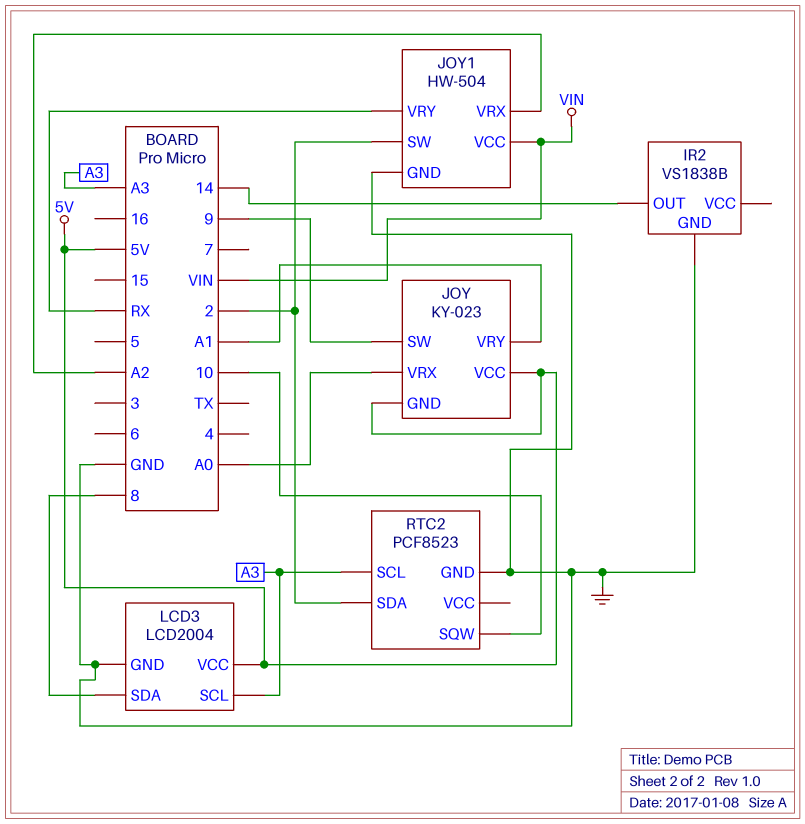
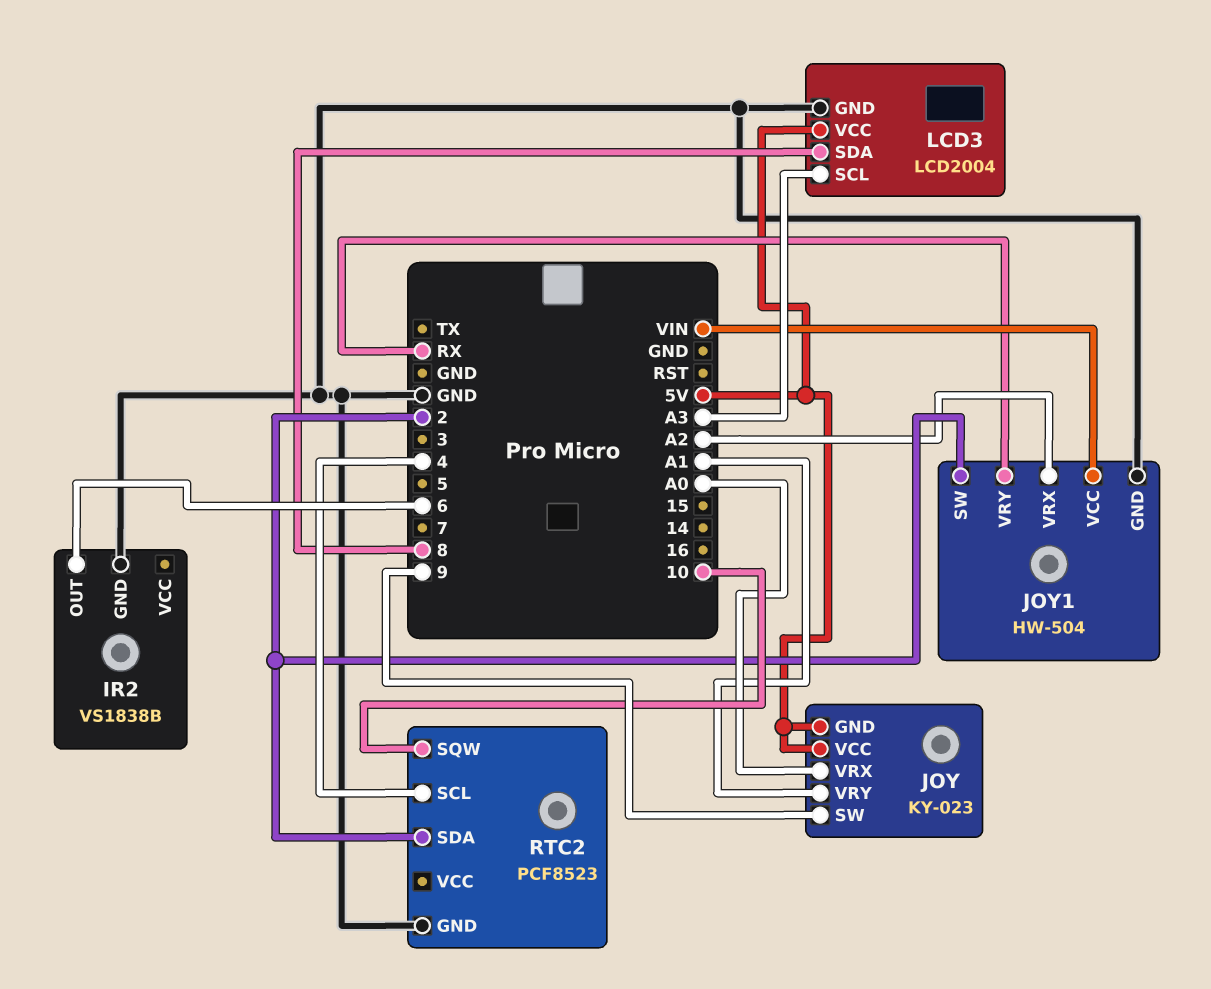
IR2 pin OUT: 14 -> 6
RTC2 pin SCL: A3 -> 4

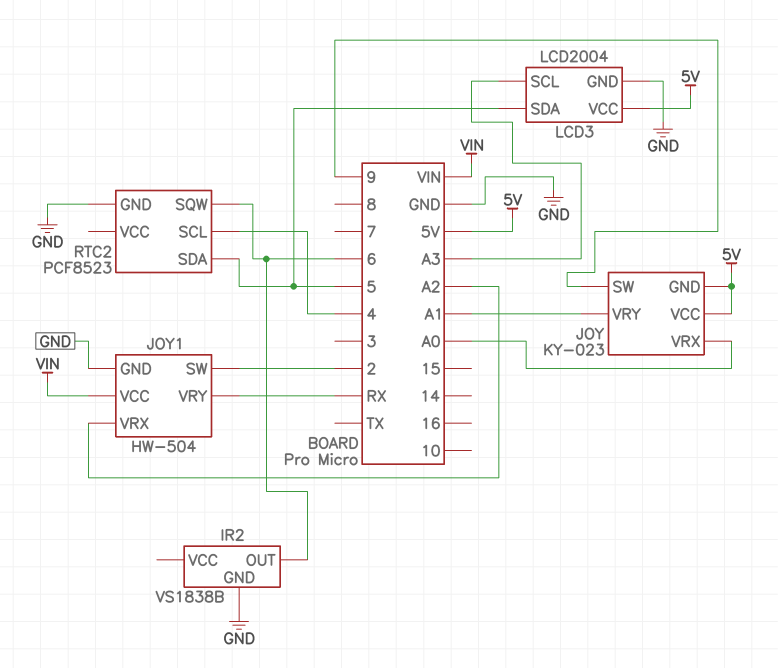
LCD3 pin SDA: 8 -> 5
RTC2 pin SDA: 2 -> 5
RTC2 pin SQW: 10 -> 6

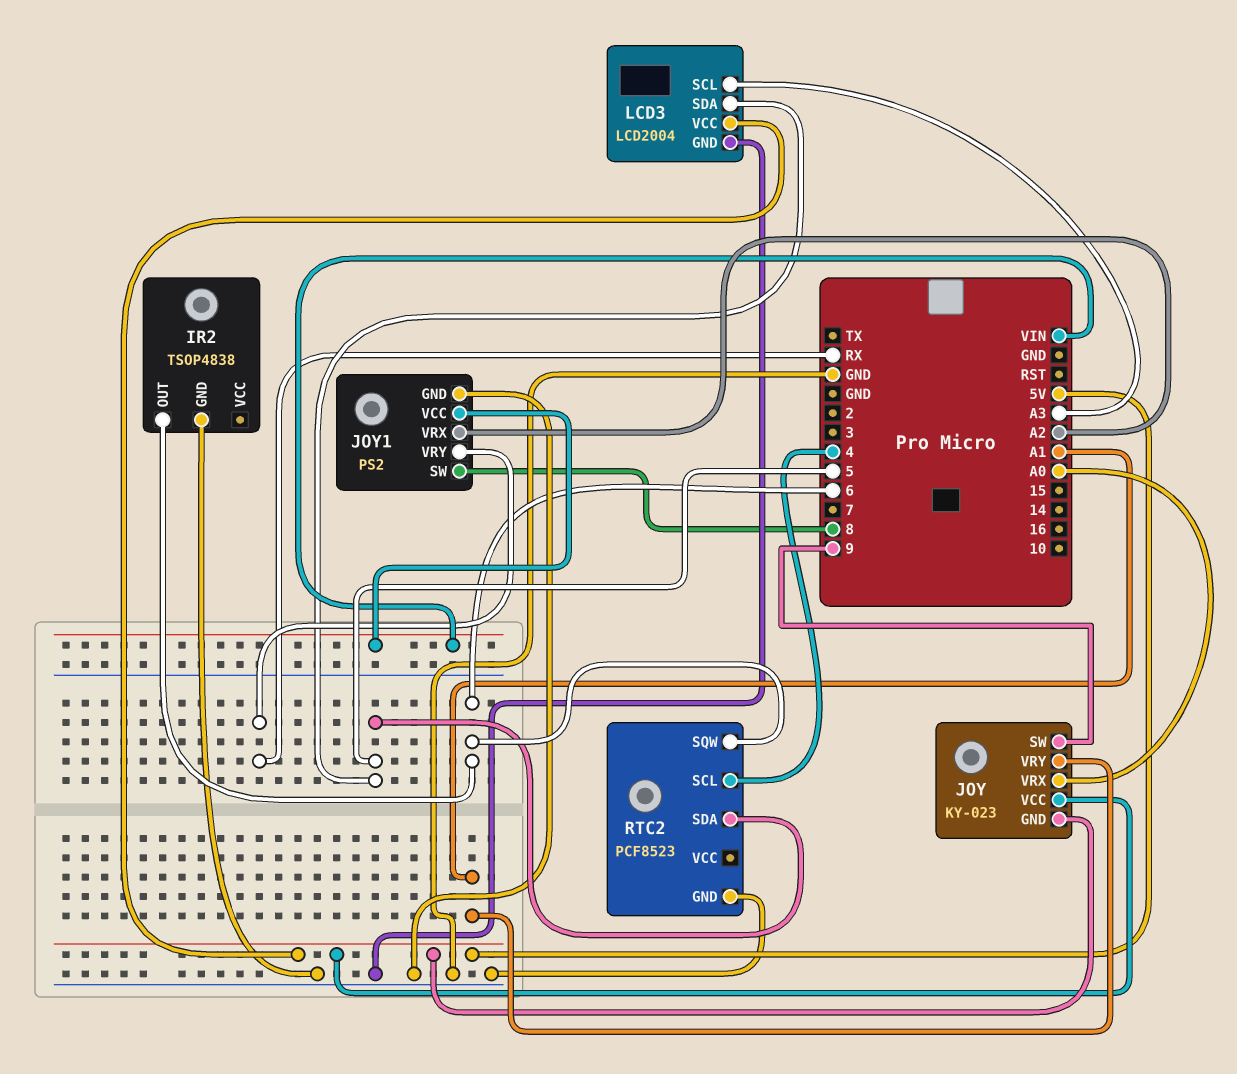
IR2: VS1838B -> TSOP4838
JOY1: HW-504 -> PS2
JOY1 pin SW: 2 -> 8

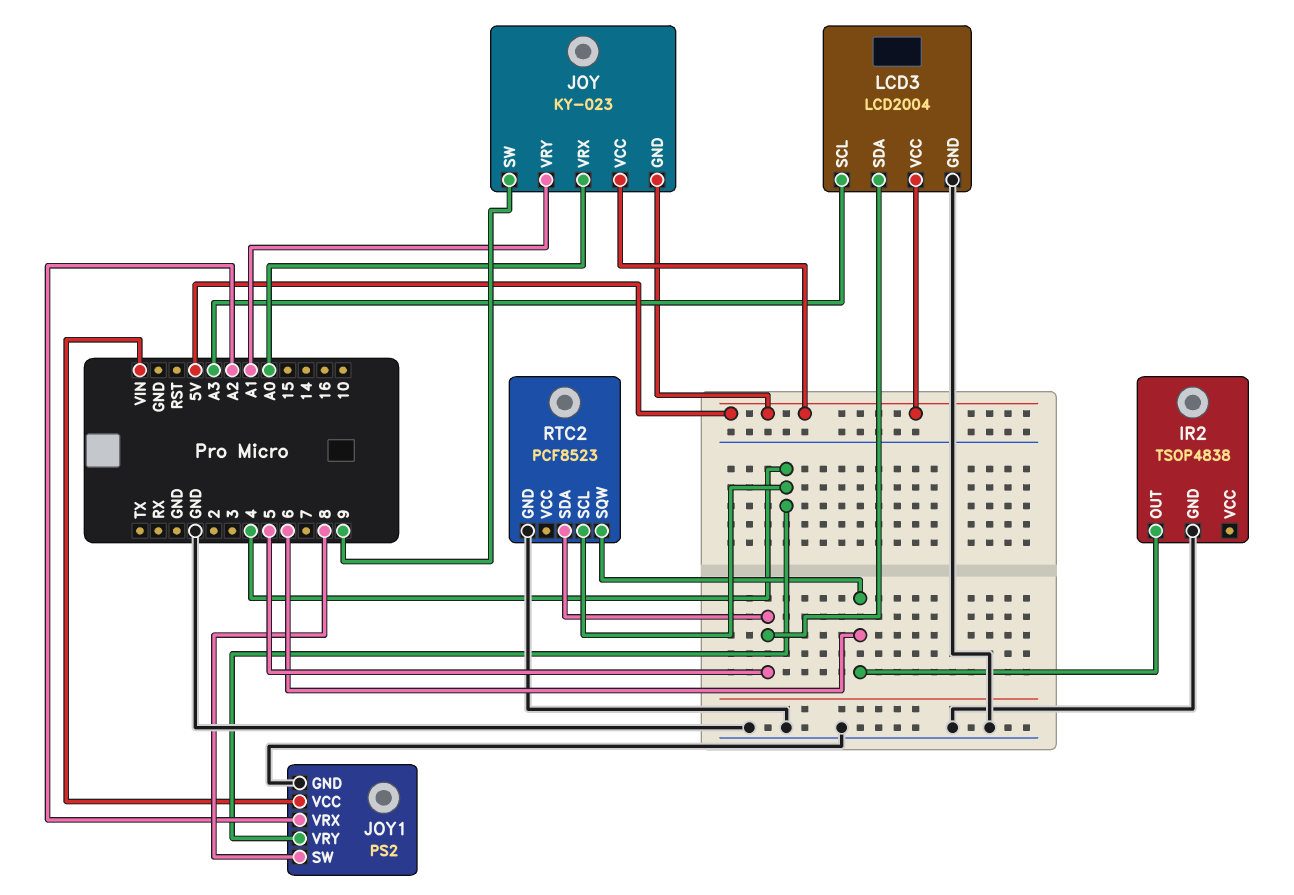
JOY1 pin VRY: RX -> 4

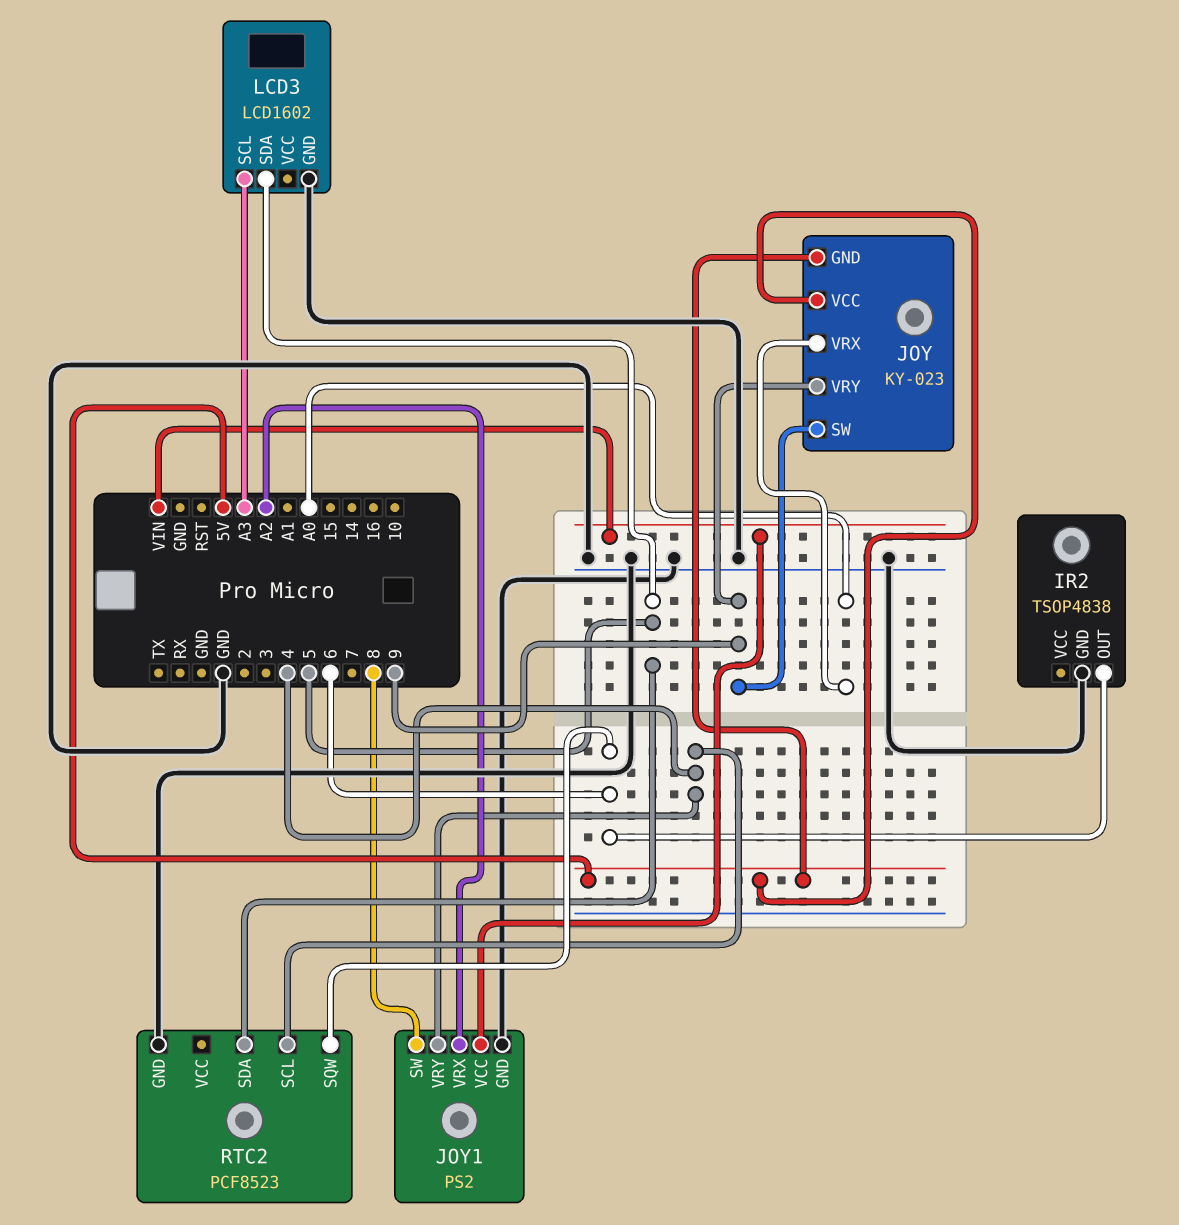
JOY pin VRY: A1 -> 9
LCD3: LCD2004 -> LCD1602
LCD3 pin VCC: 5V -> none

